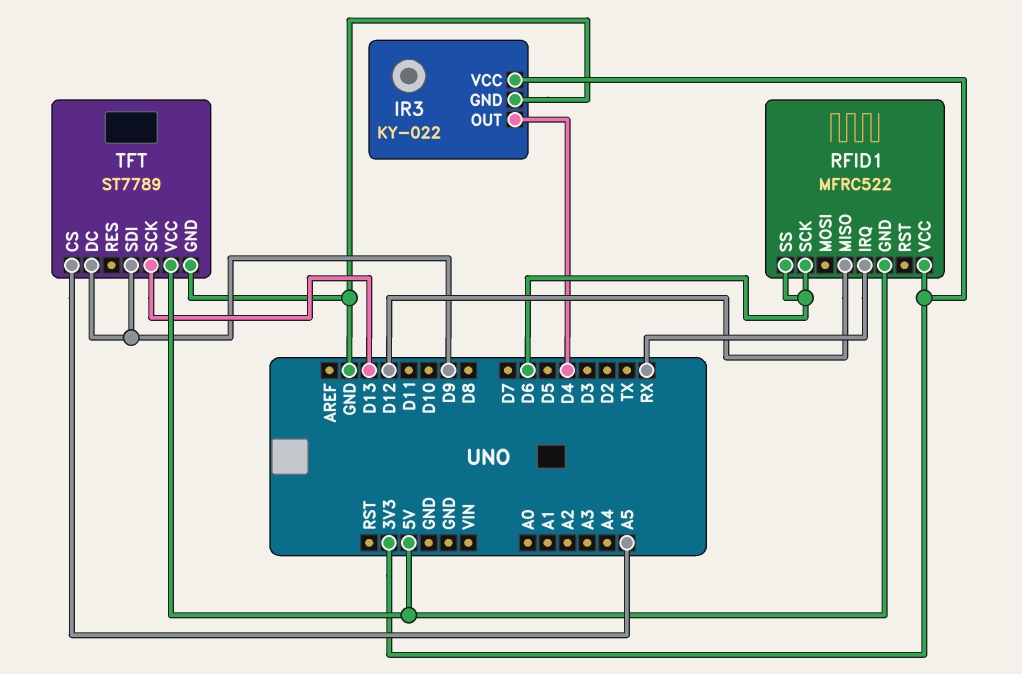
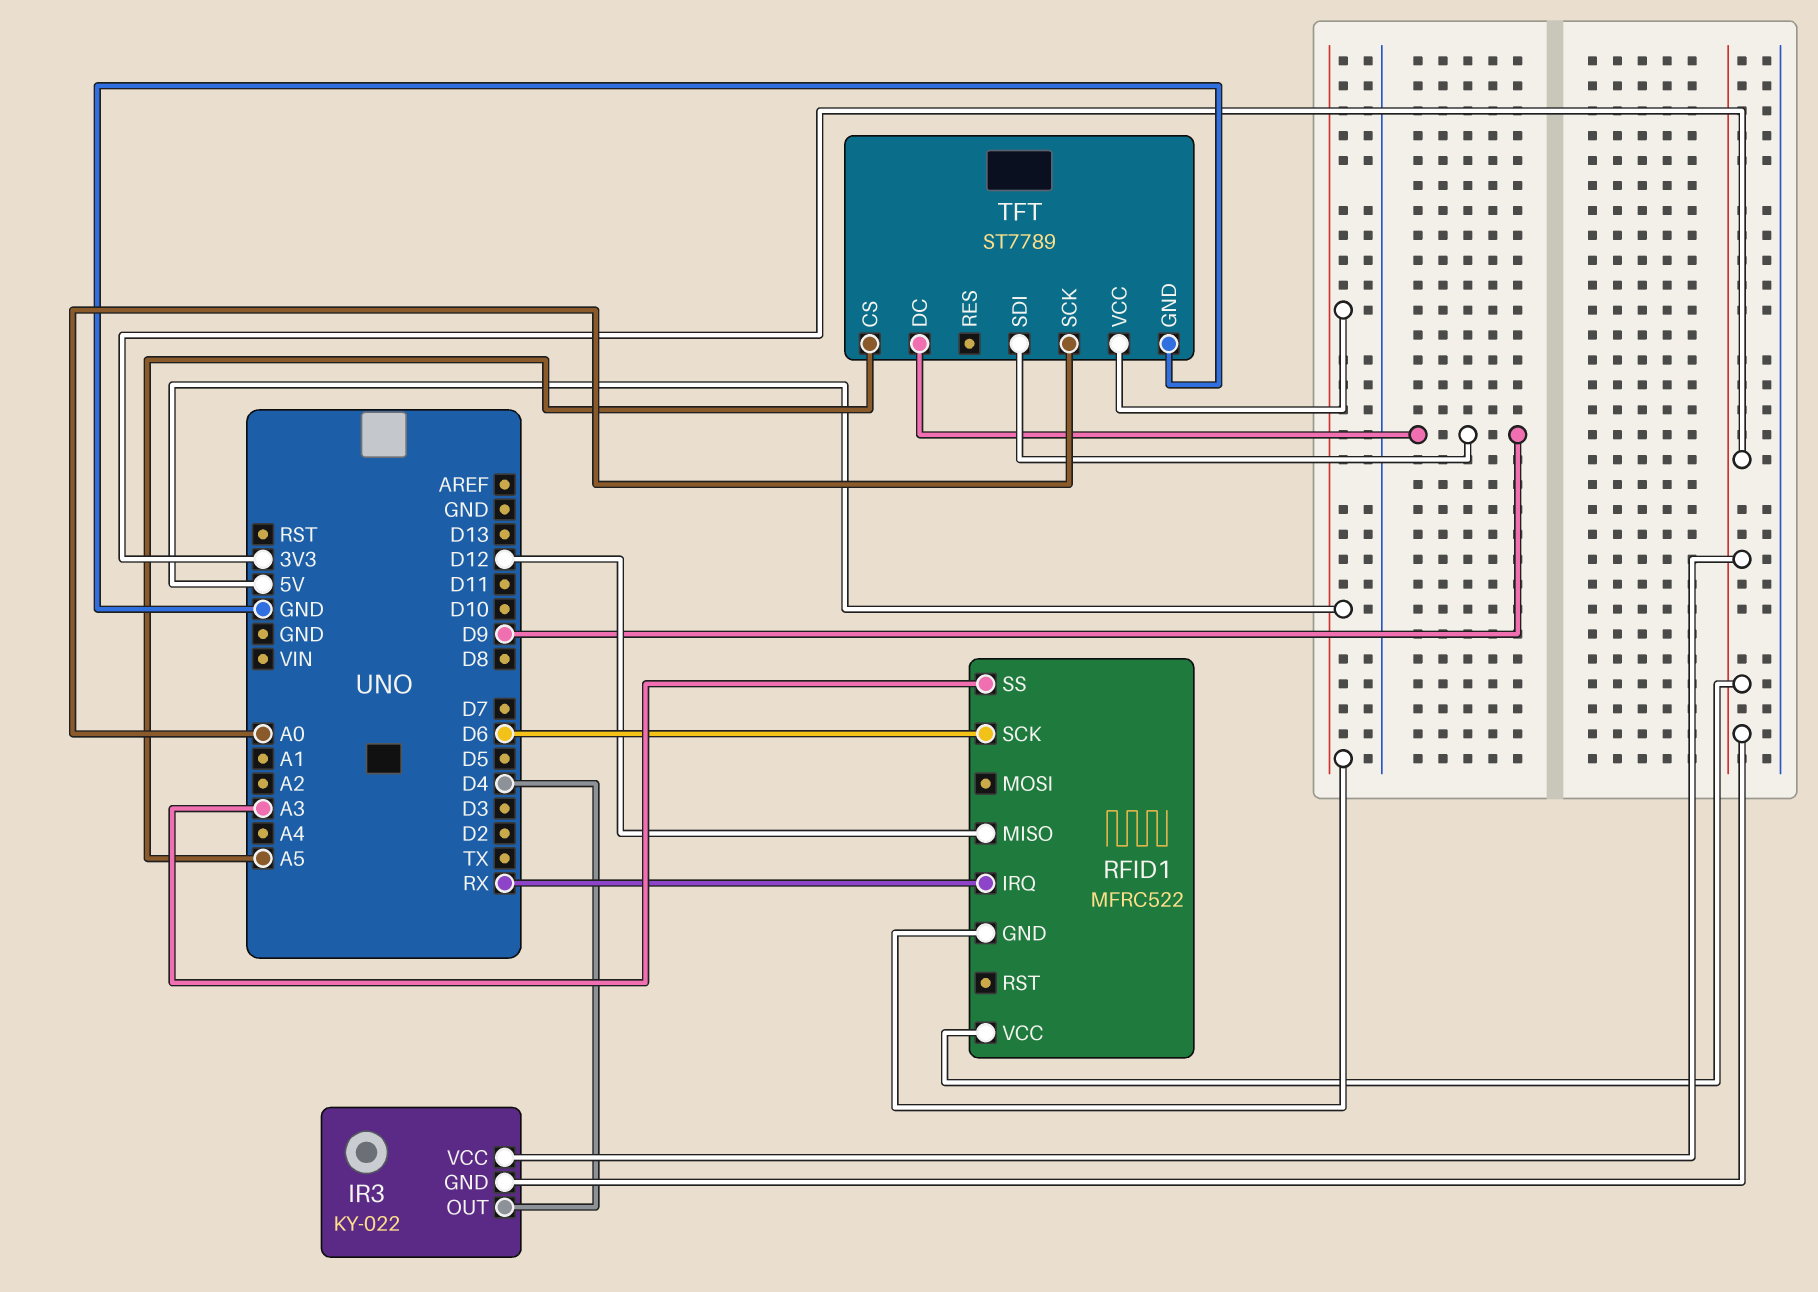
IR3 pin GND: GND -> 3V3
RFID1 pin SS: D6 -> A3
TFT pin SCK: D13 -> A0

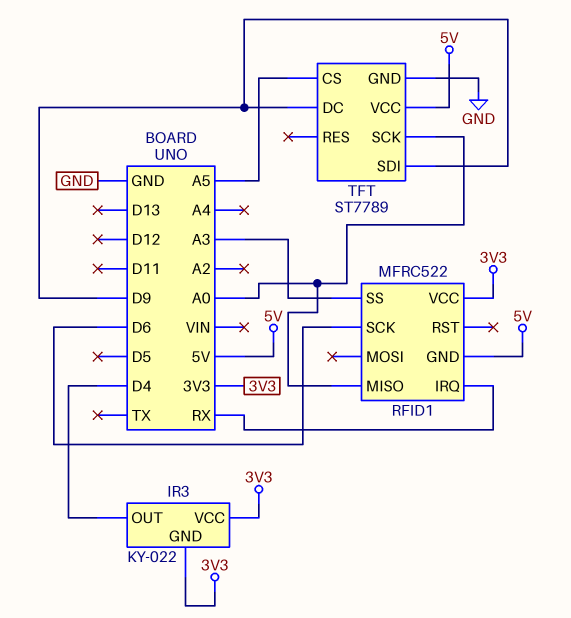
RFID1 pin MISO: D12 -> A0

